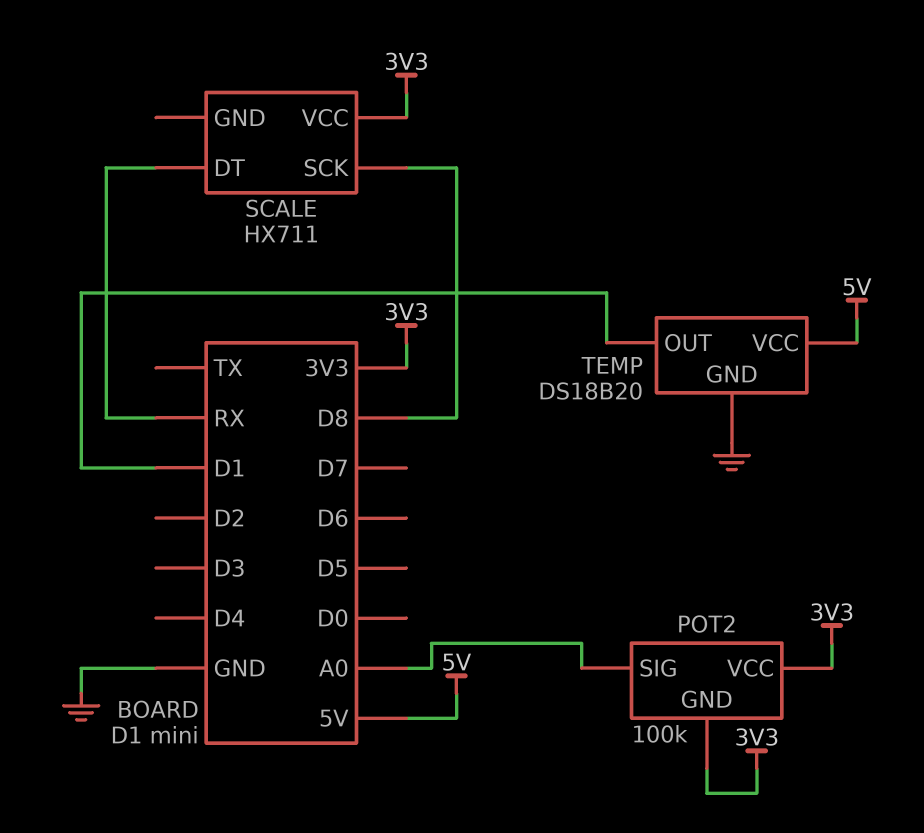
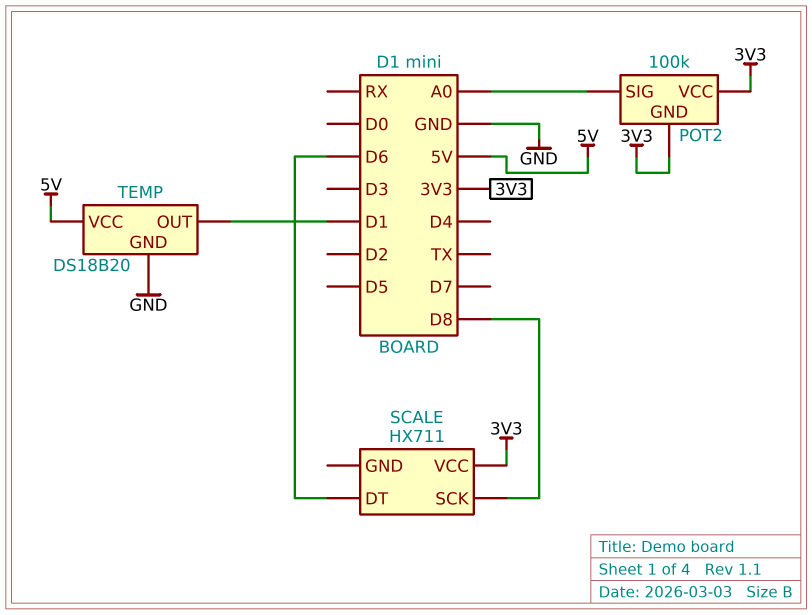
SCALE pin DT: RX -> D6

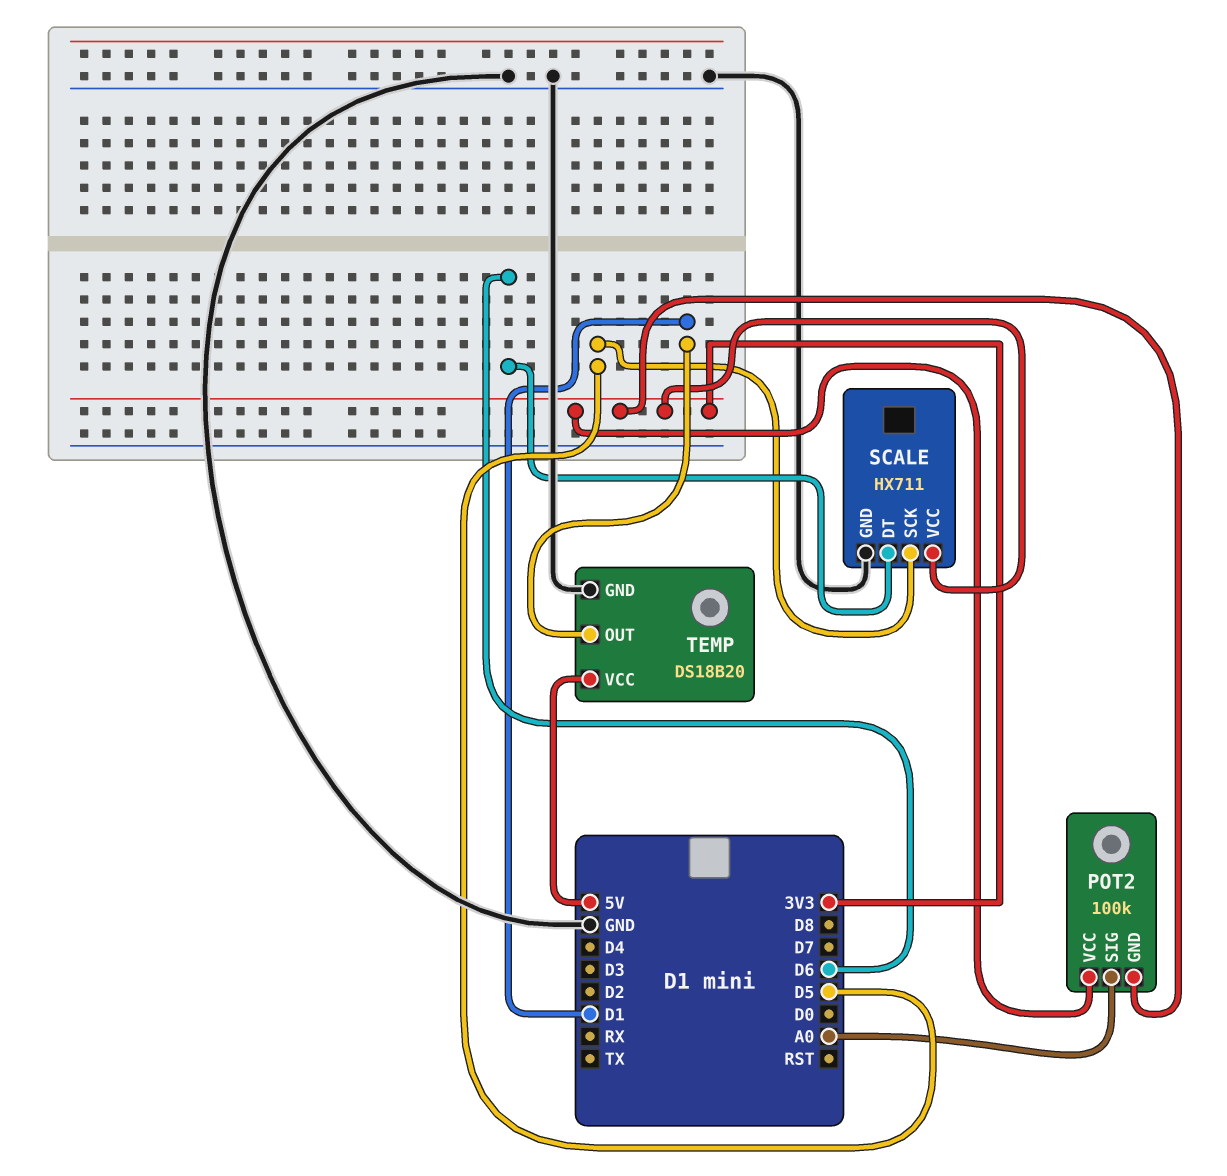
SCALE pin GND: none -> GND
SCALE pin SCK: D8 -> D5

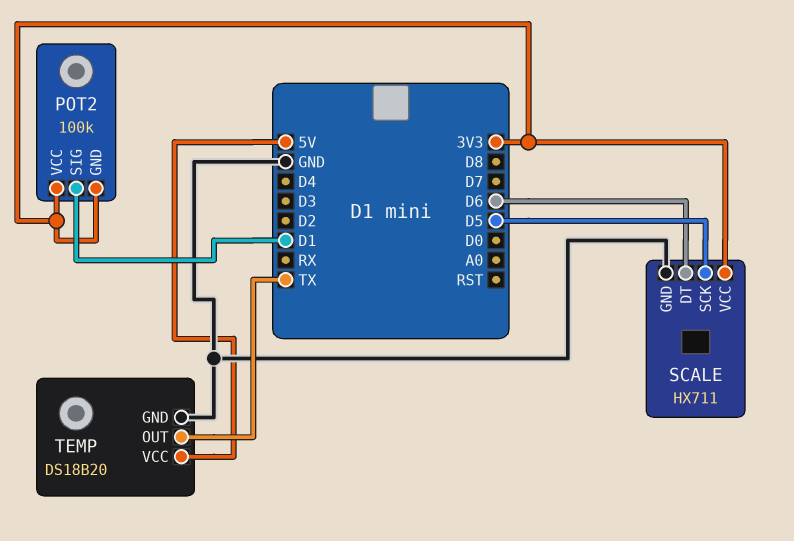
POT2 pin SIG: A0 -> D1
TEMP pin OUT: D1 -> TX

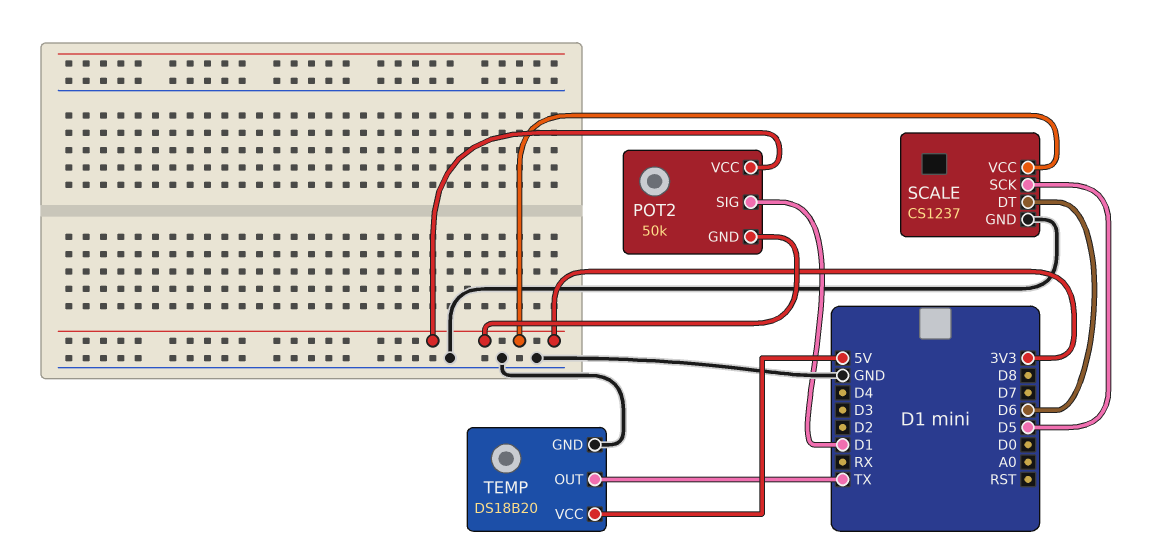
POT2: 100k -> 50k
SCALE: HX711 -> CS1237

